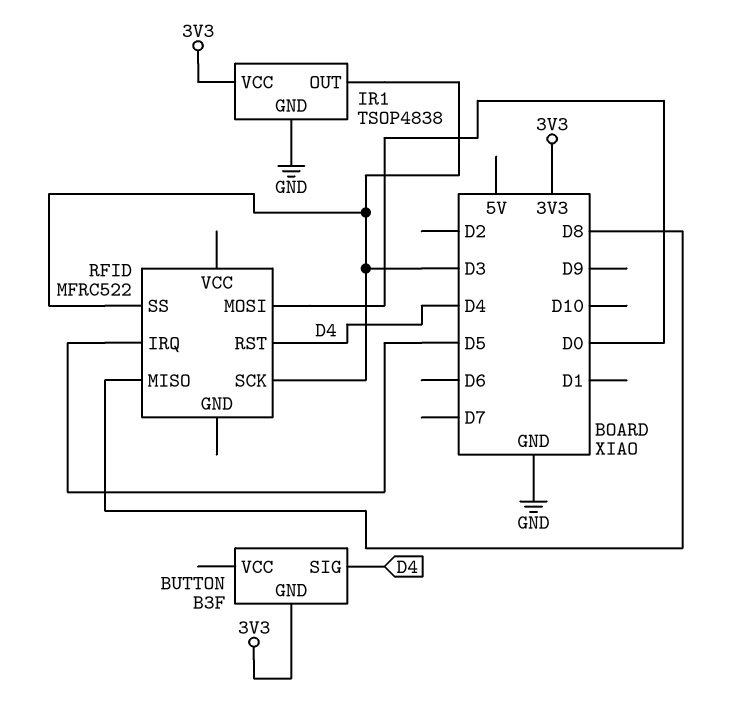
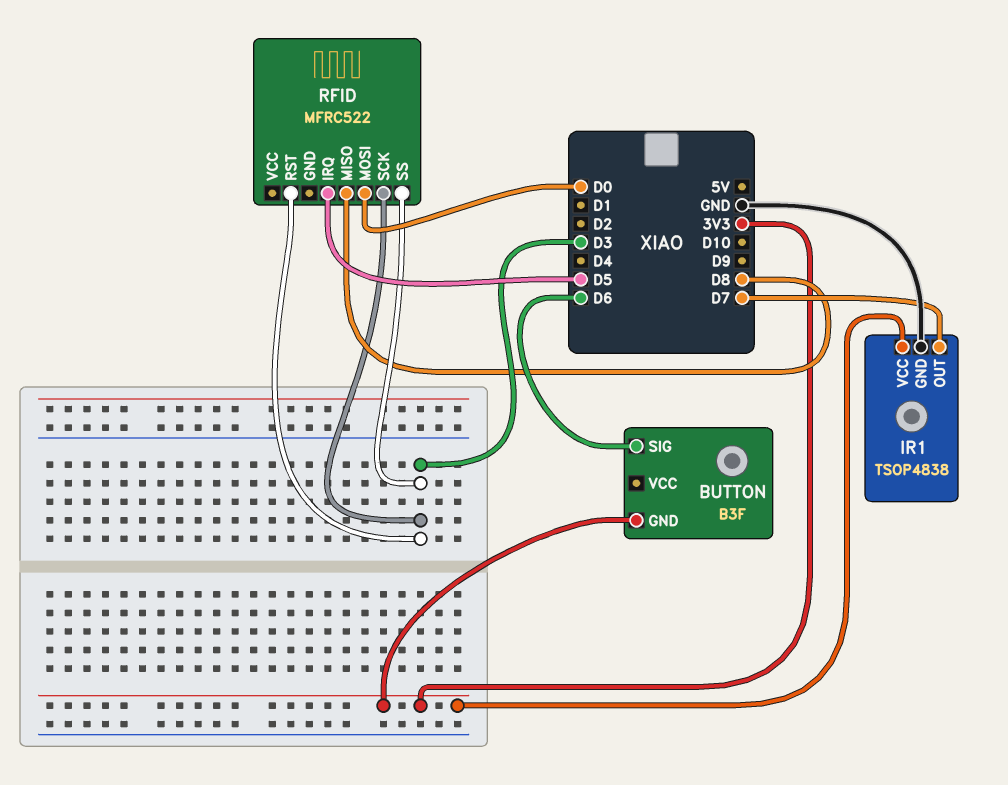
BUTTON pin SIG: D4 -> D6
IR1 pin OUT: D3 -> D7
RFID pin RST: D4 -> D3

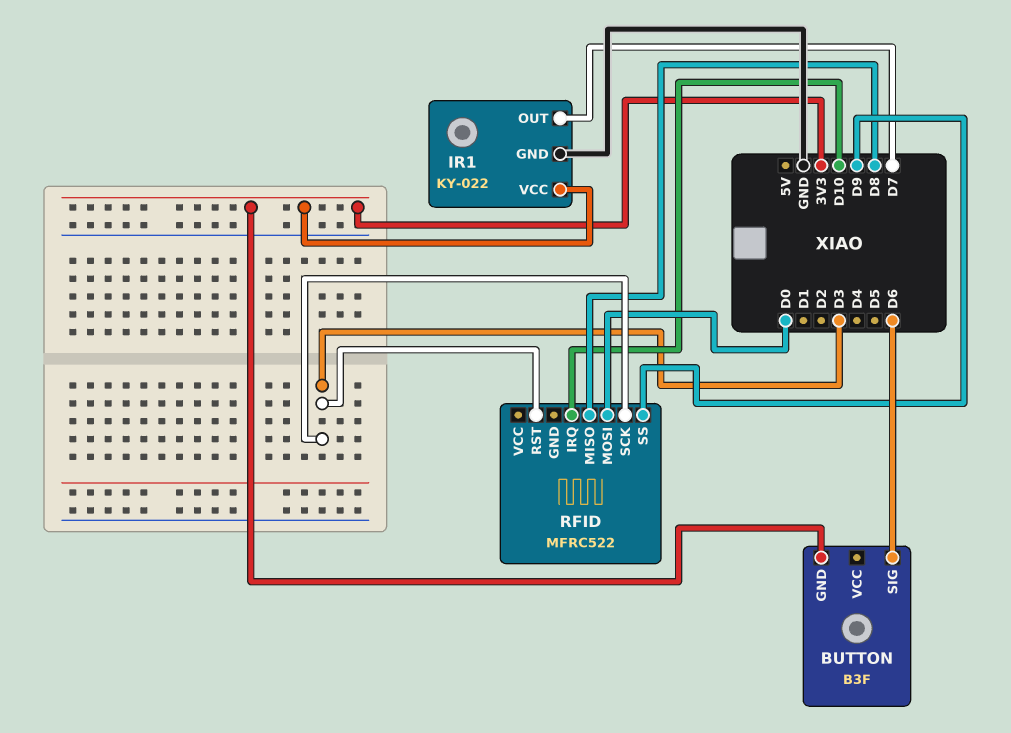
IR1: TSOP4838 -> KY-022
RFID pin IRQ: D5 -> D10
RFID pin SS: D3 -> D9

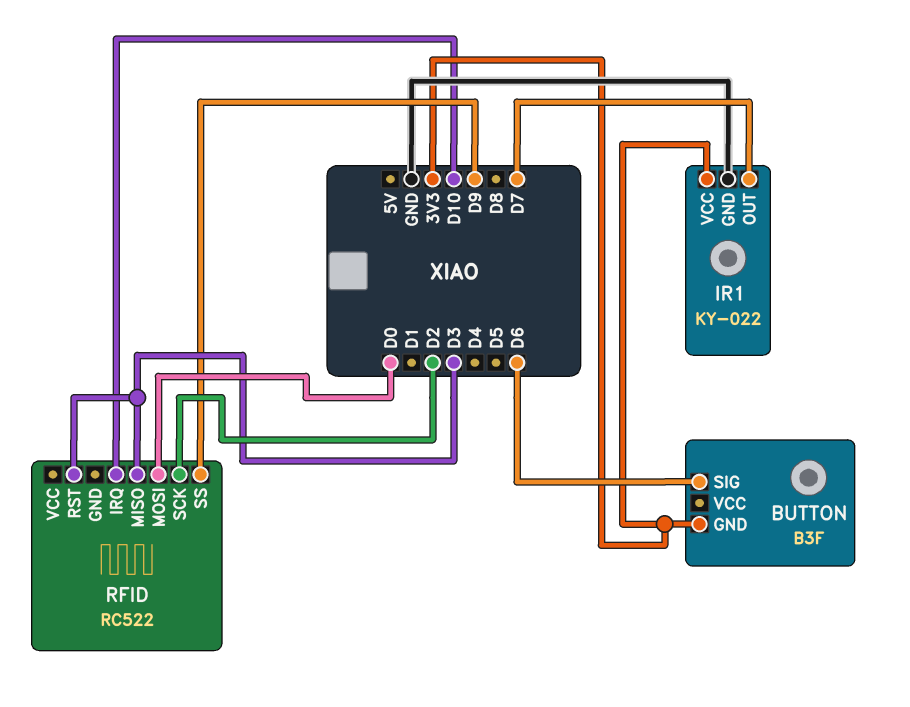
RFID: MFRC522 -> RC522
RFID pin MISO: D8 -> D3
RFID pin SCK: D3 -> D2

